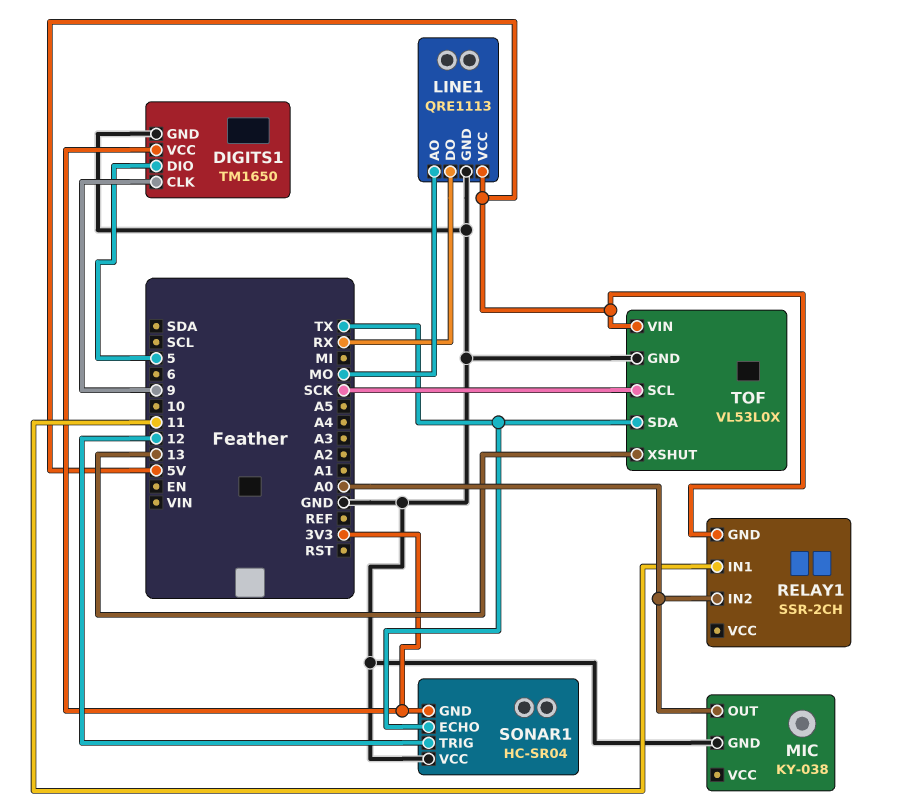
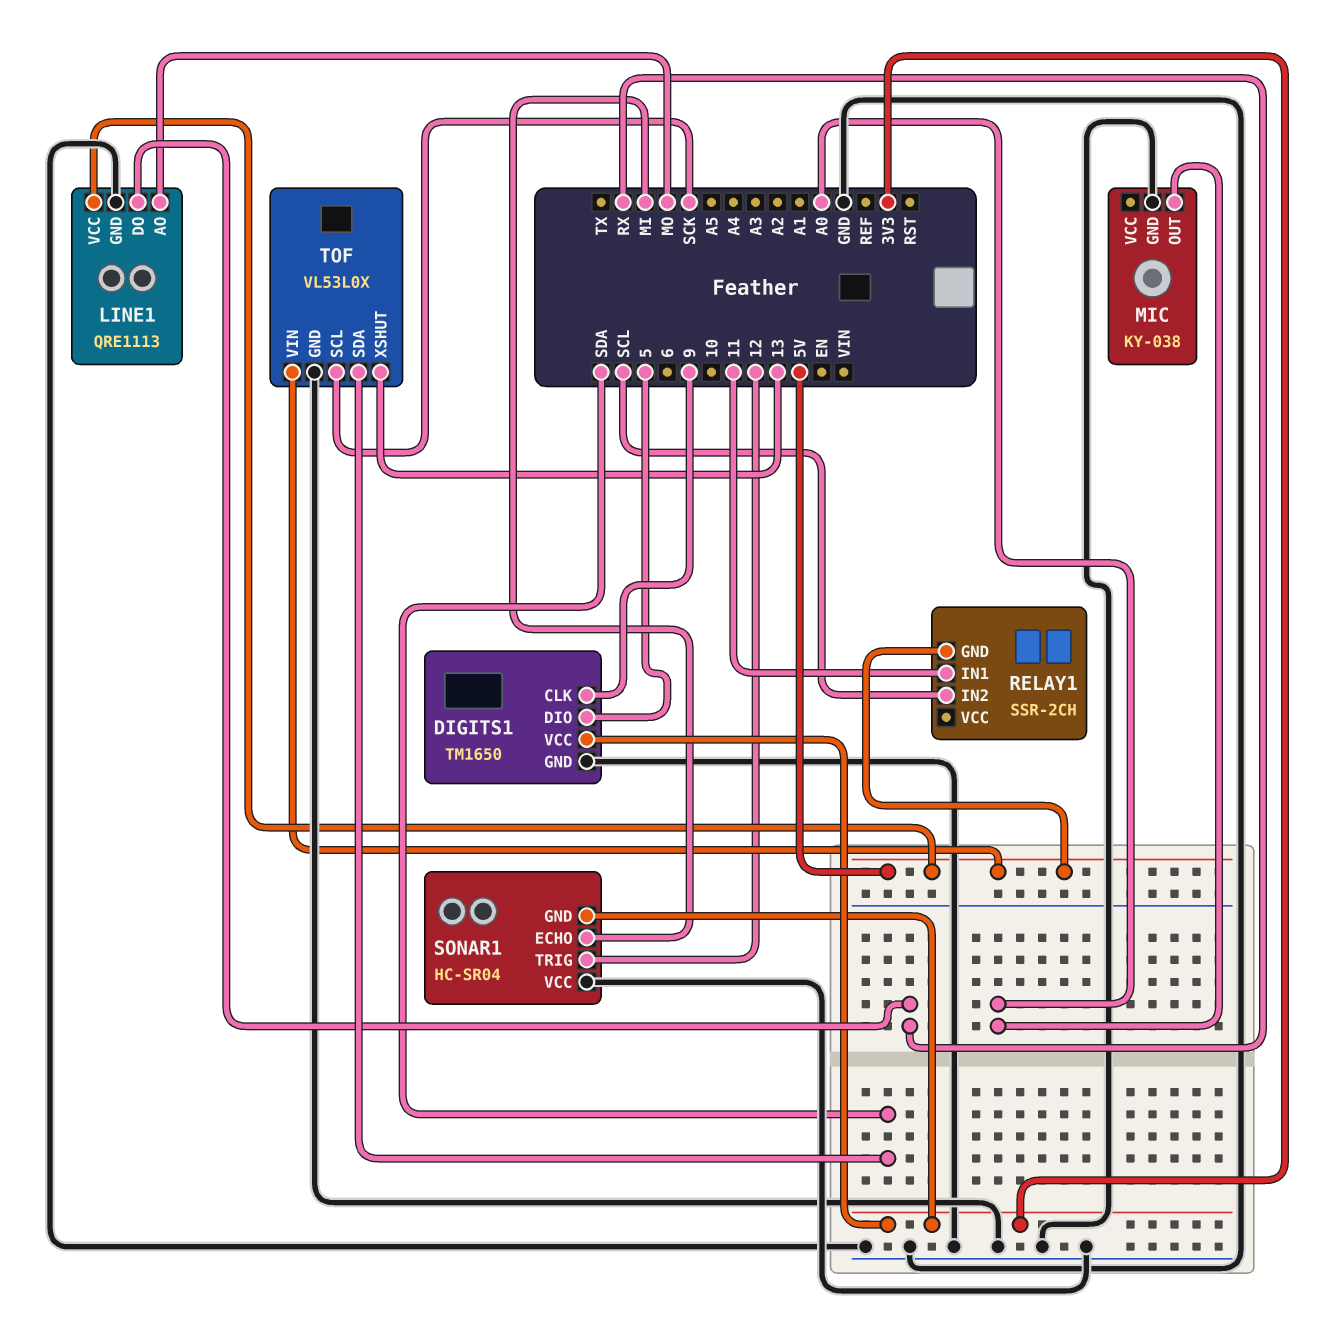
RELAY1 pin IN2: A0 -> SCL
SONAR1 pin ECHO: TX -> MI
TOF pin SDA: TX -> SDA

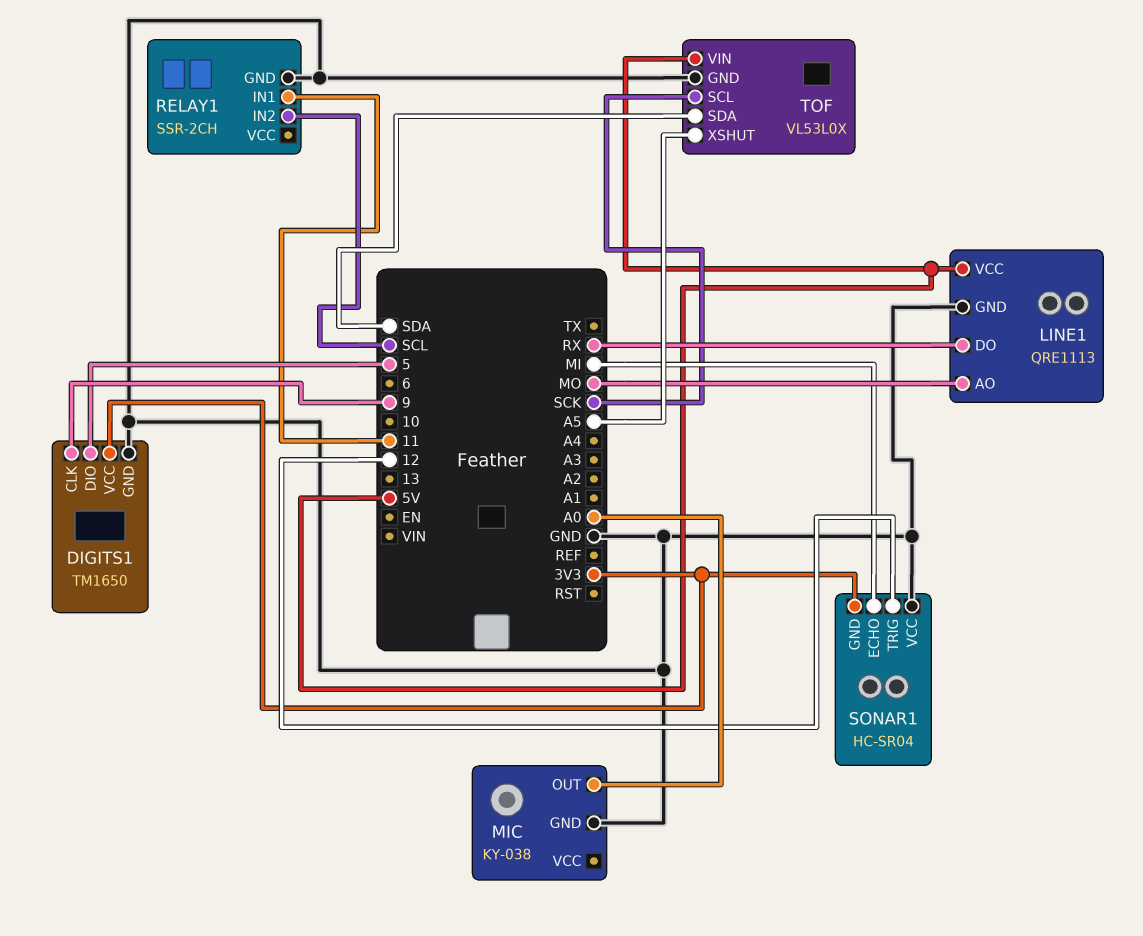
RELAY1 pin GND: 5V -> GND
TOF pin XSHUT: 13 -> A5

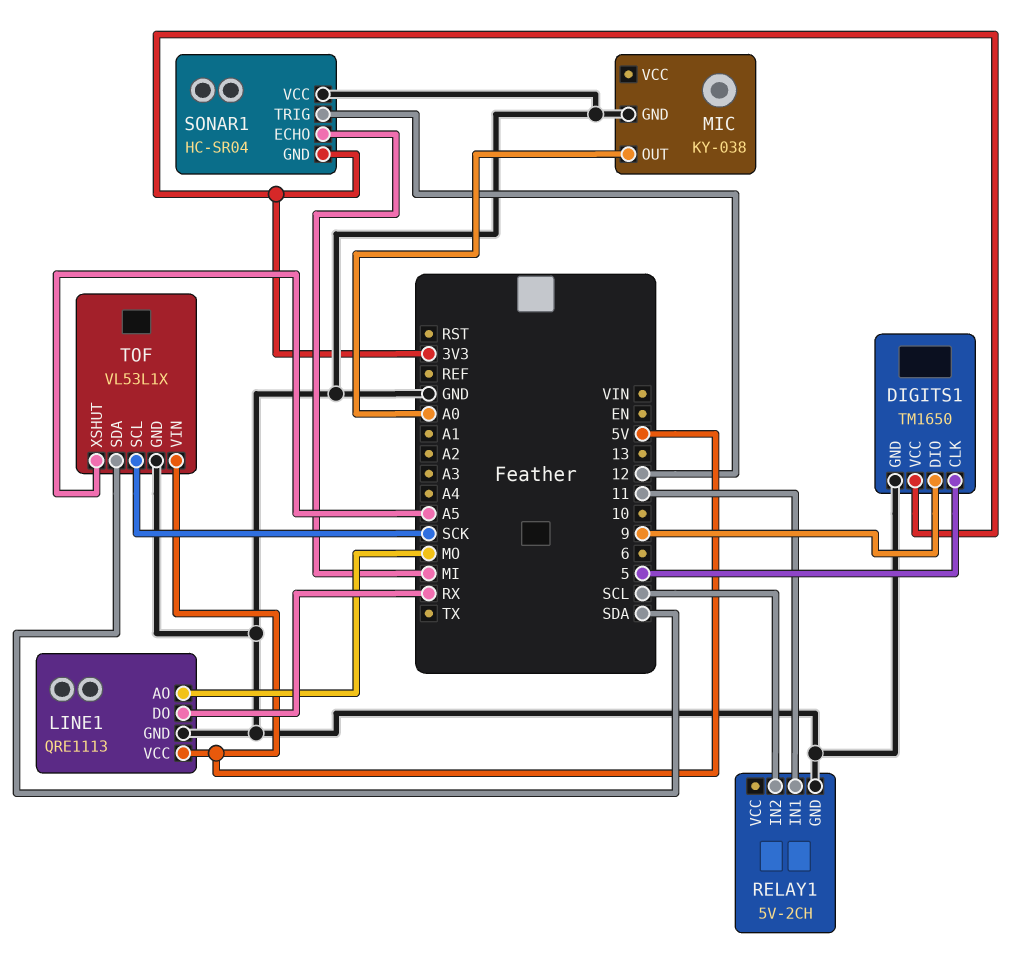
DIGITS1 pin CLK: 9 -> 5
DIGITS1 pin DIO: 5 -> 9
RELAY1: SSR-2CH -> 5V-2CH
TOF: VL53L0X -> VL53L1X

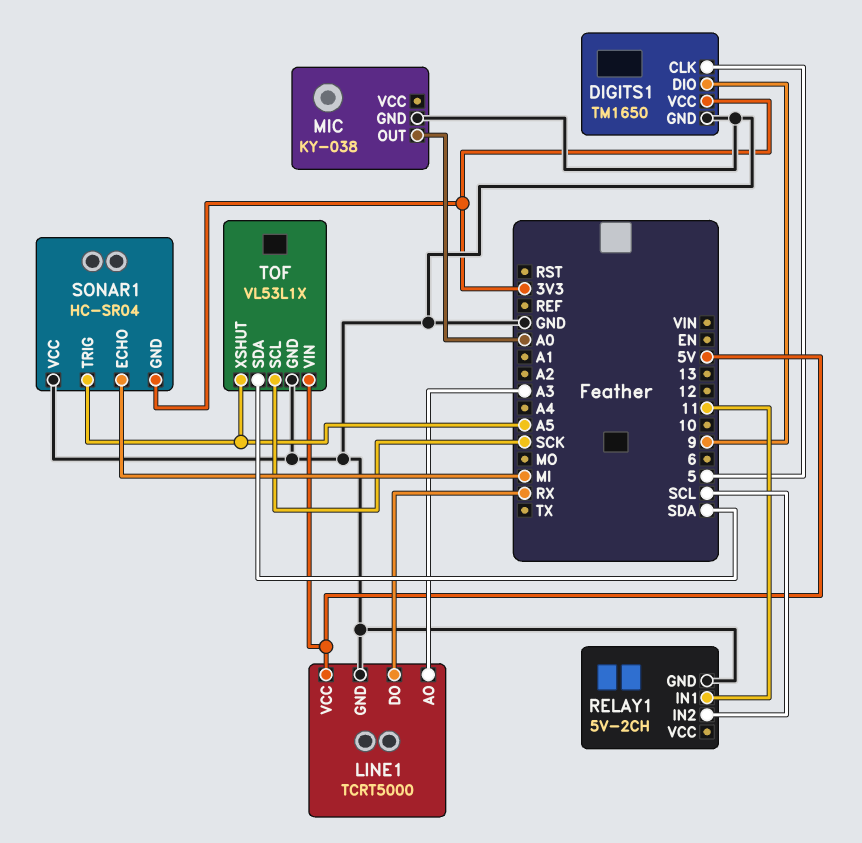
LINE1: QRE1113 -> TCRT5000
LINE1 pin AO: MO -> A3
SONAR1 pin TRIG: 12 -> A5

